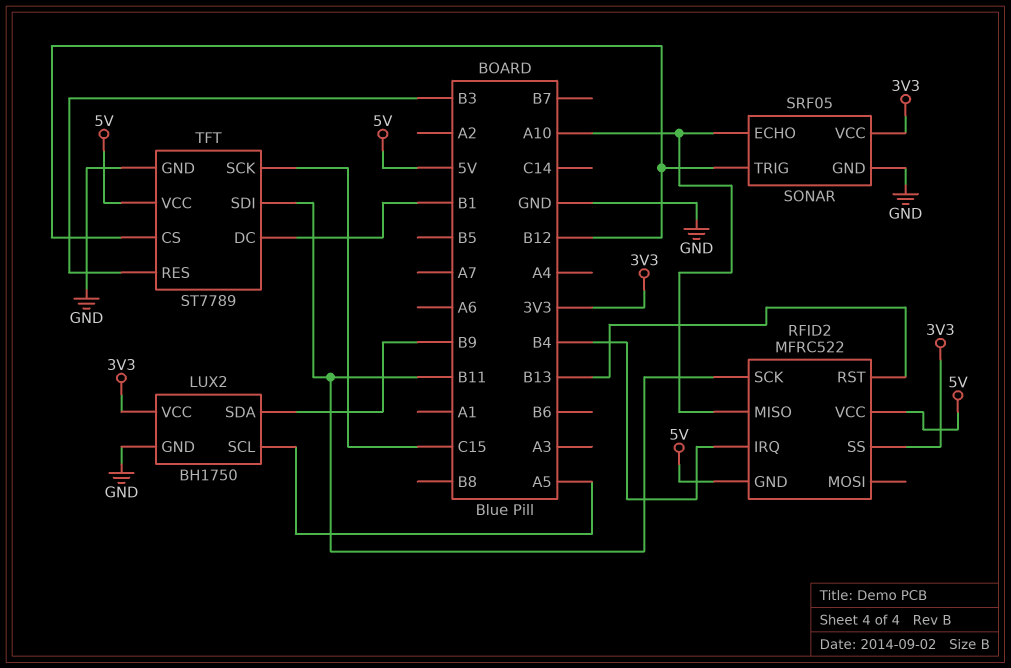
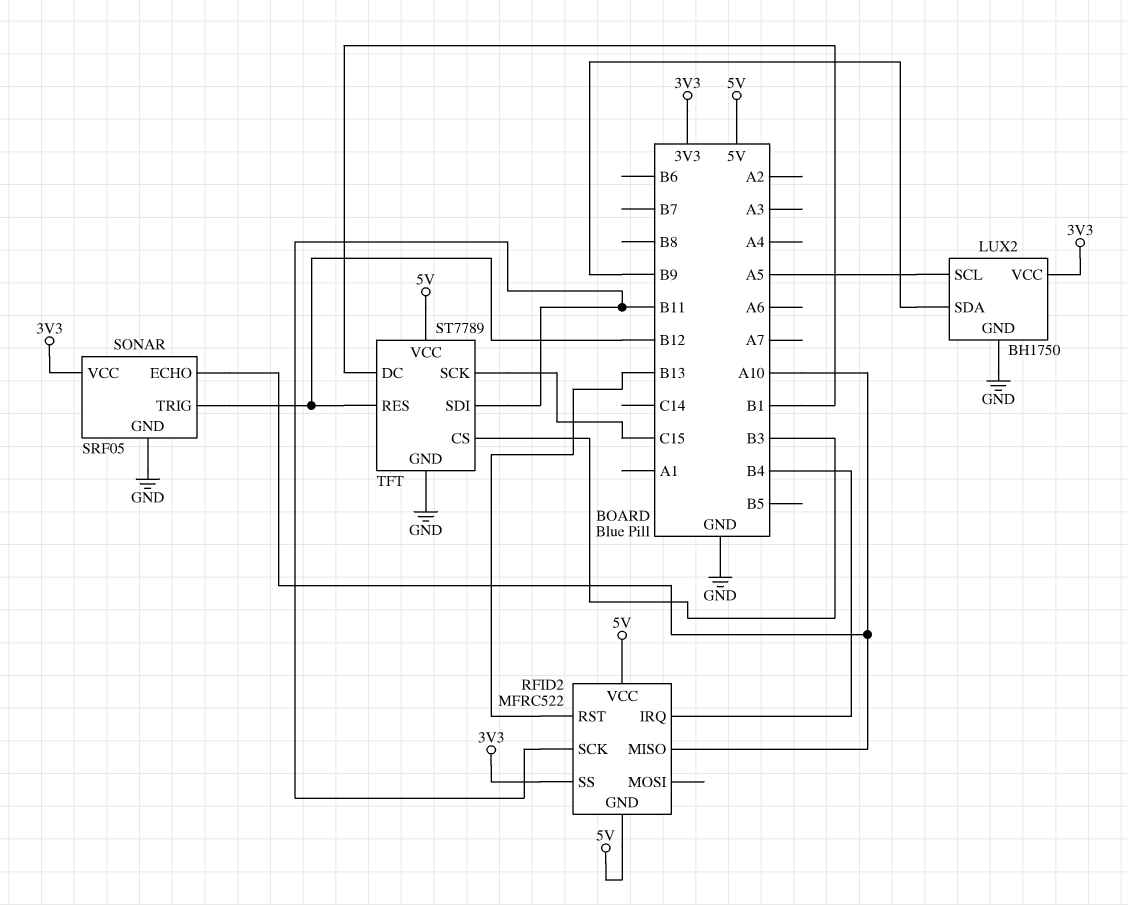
TFT pin CS: B12 -> B3
TFT pin RES: B3 -> B12

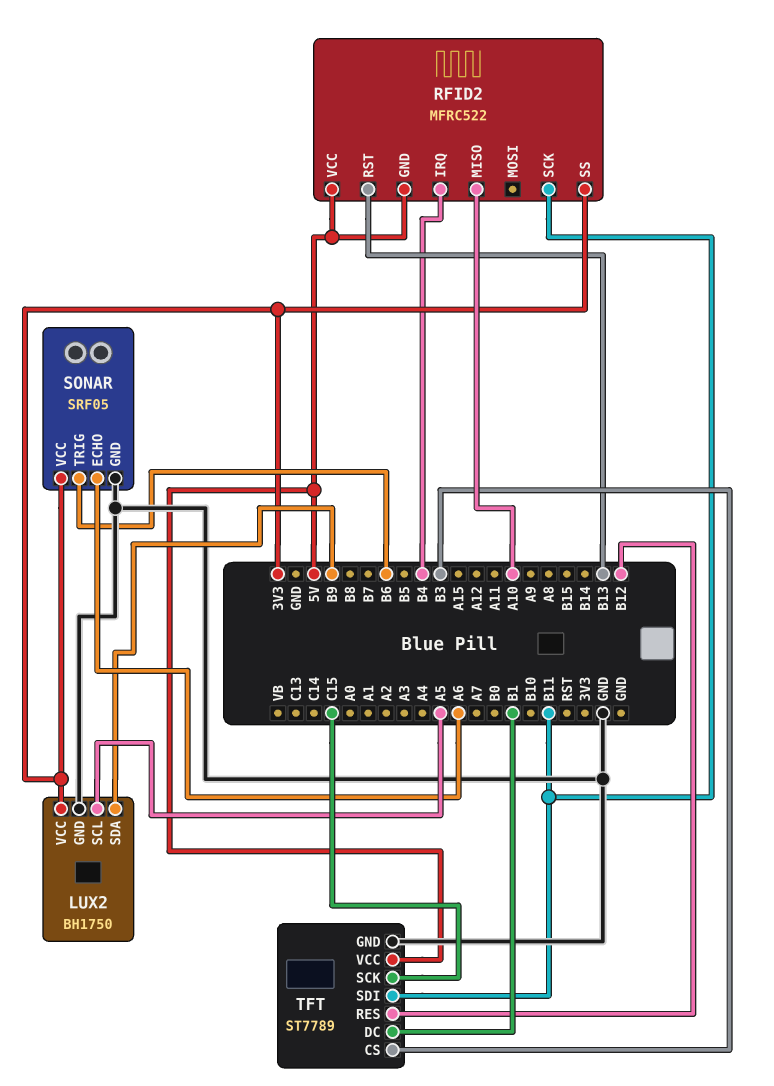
SONAR pin ECHO: A10 -> A6
SONAR pin TRIG: B12 -> B6

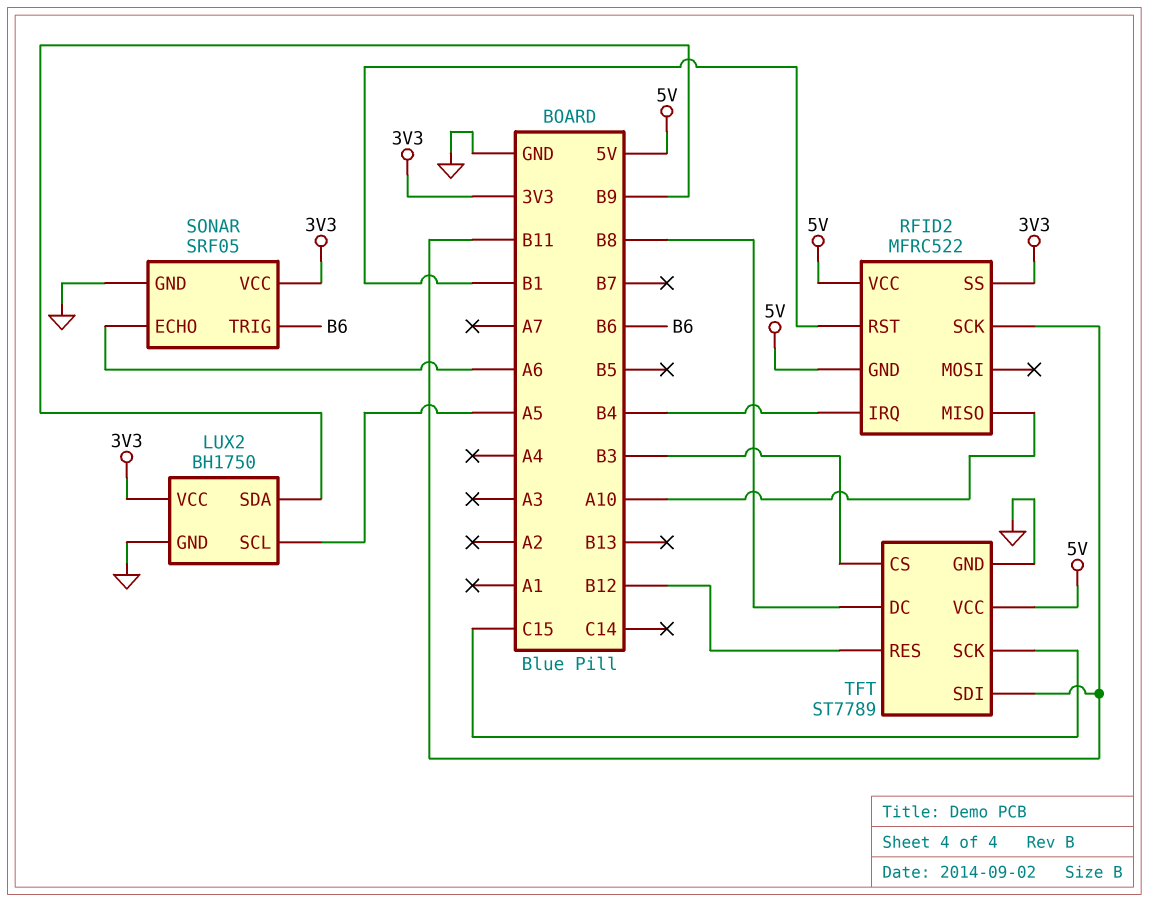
RFID2 pin RST: B13 -> B1
TFT pin DC: B1 -> B8

